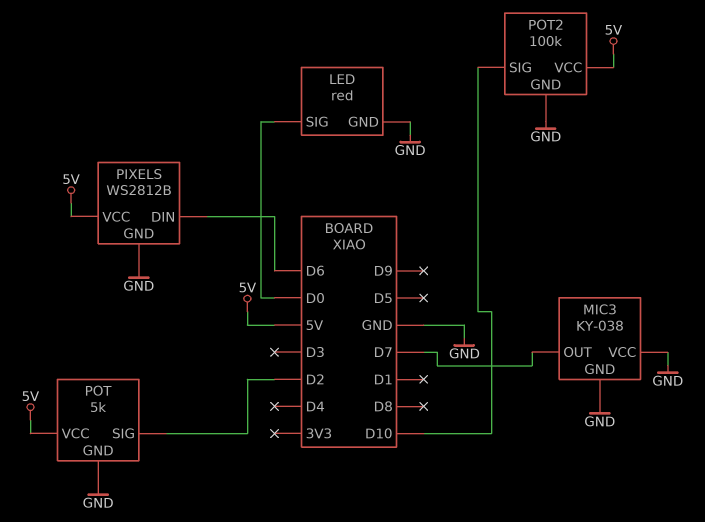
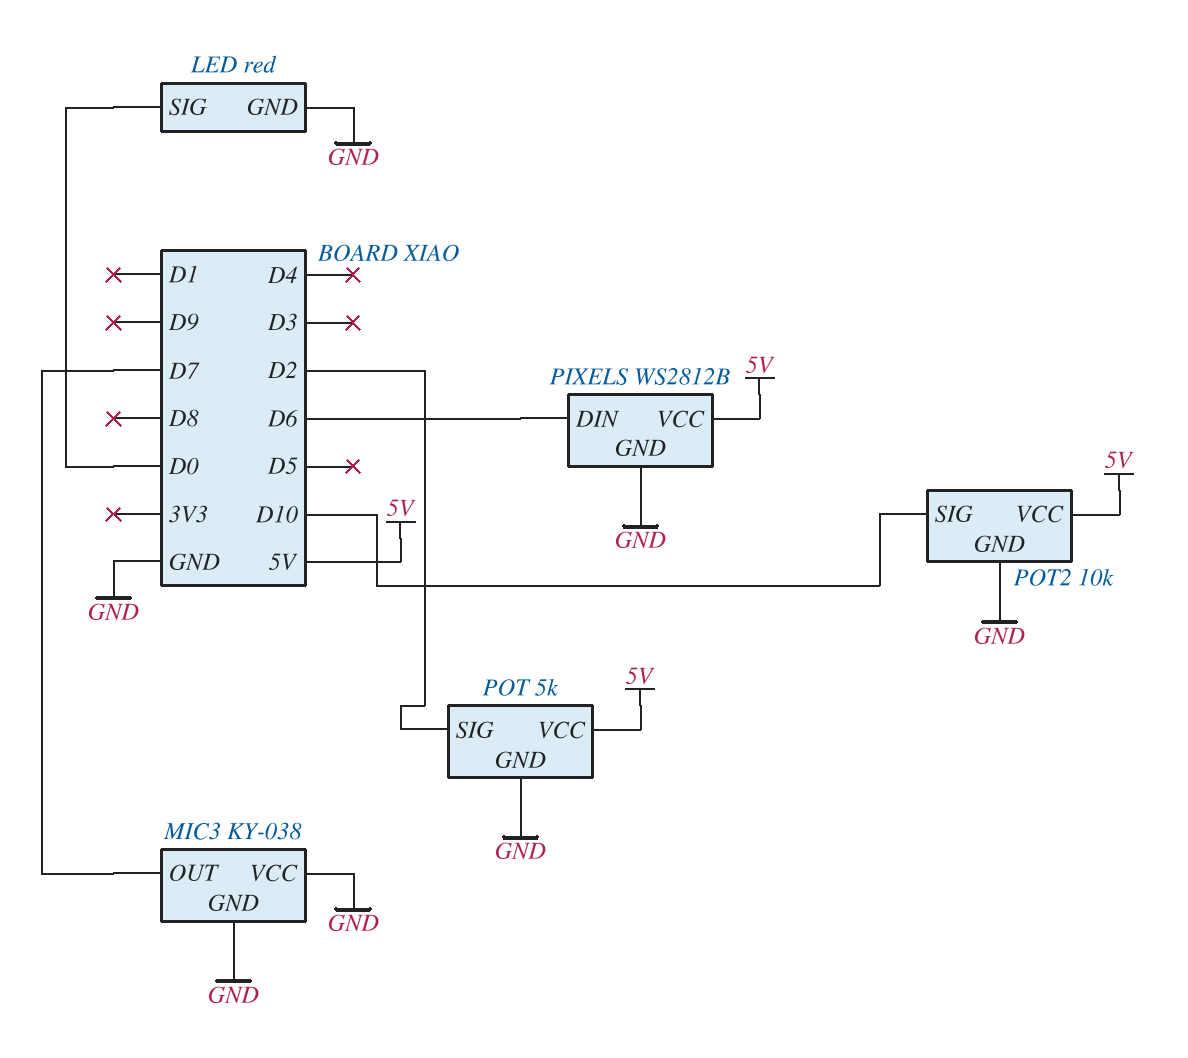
POT2: 100k -> 10k

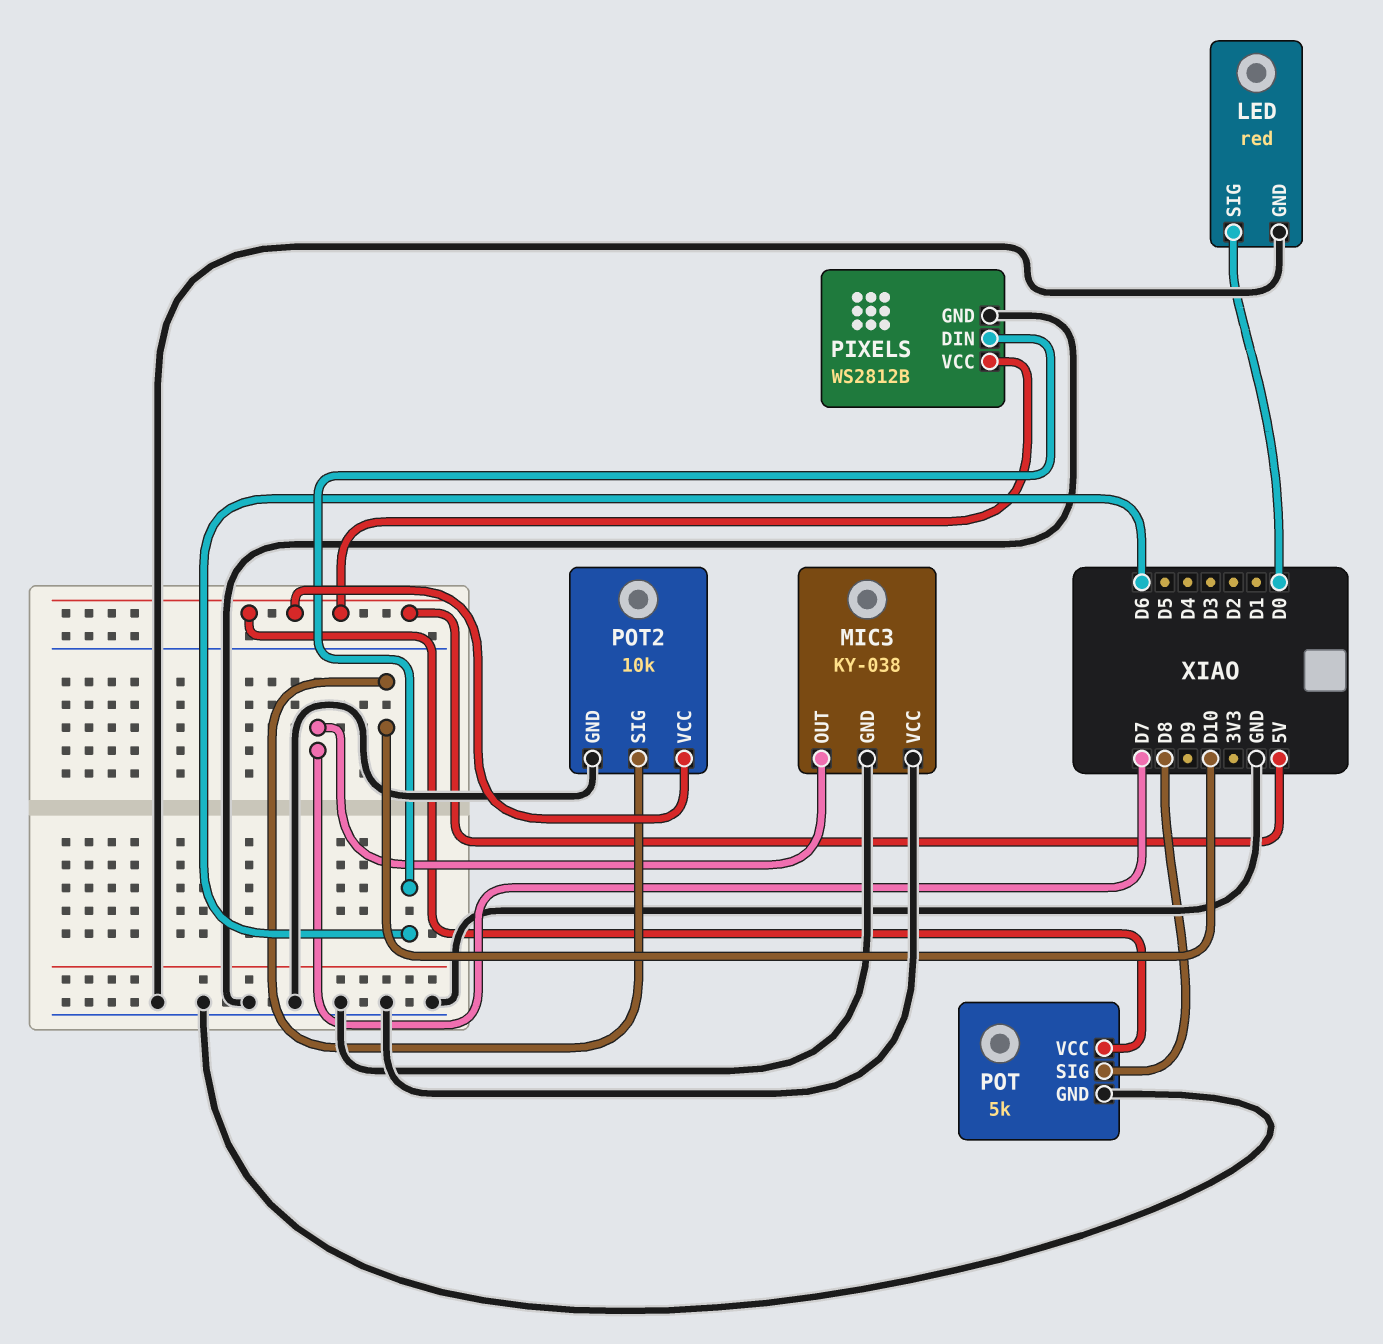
POT pin SIG: D2 -> D8

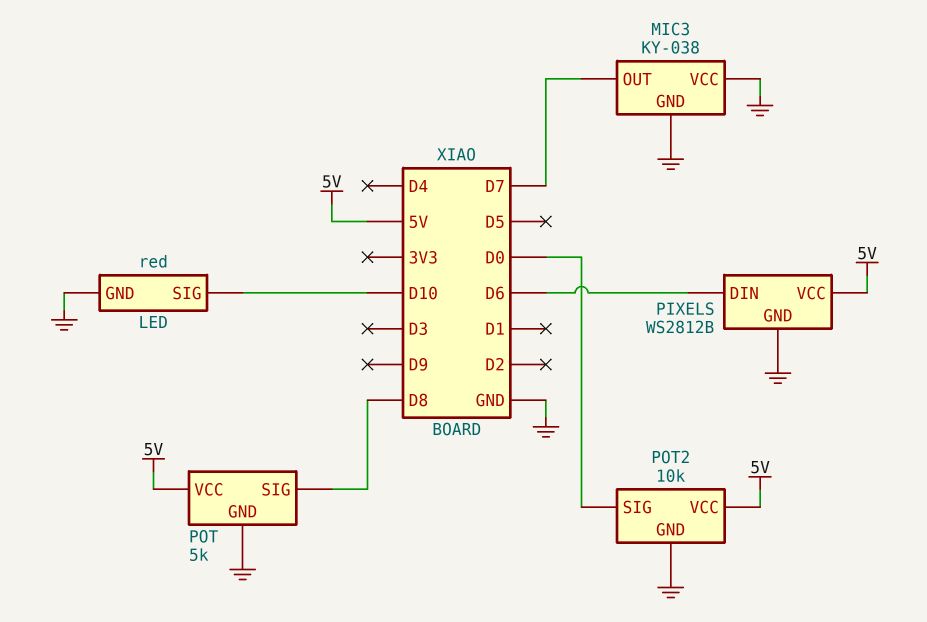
LED pin SIG: D0 -> D10
POT2 pin SIG: D10 -> D0

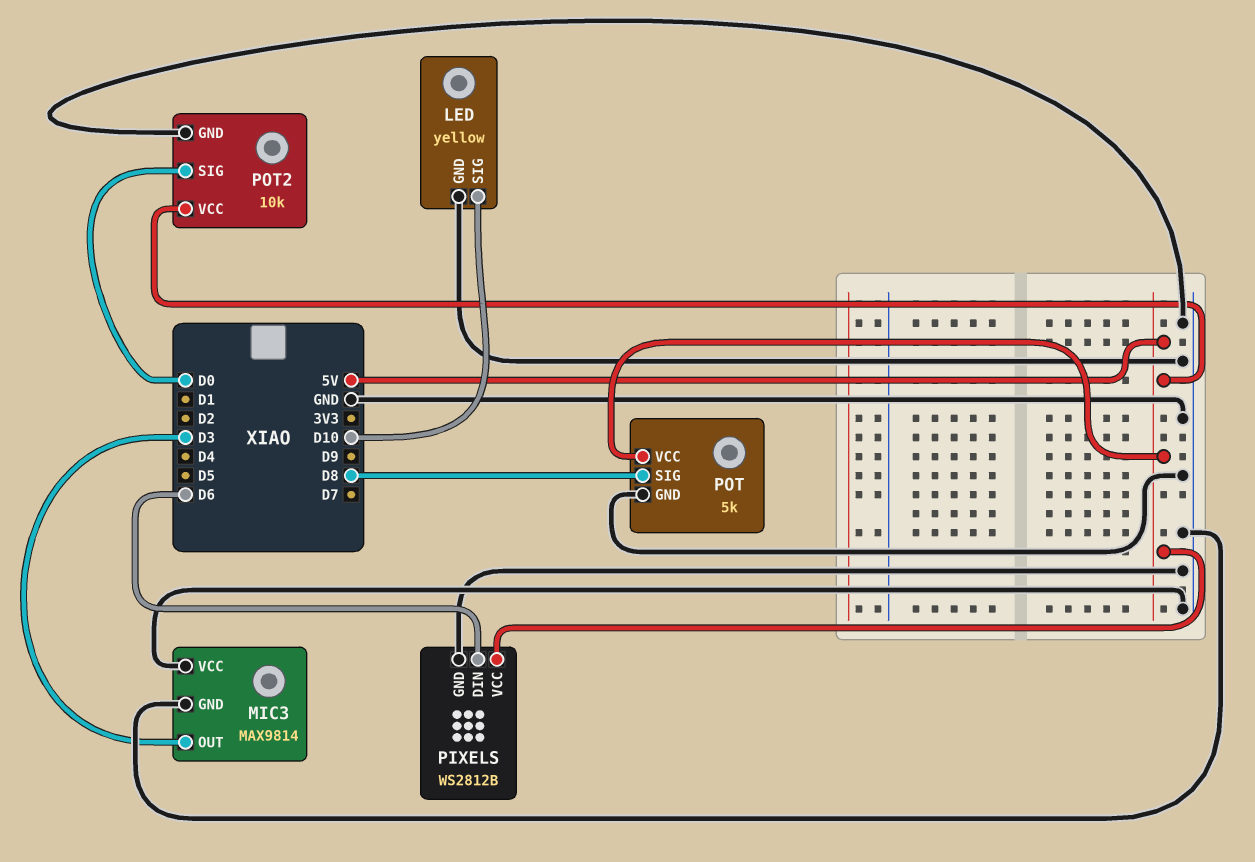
LED: red -> yellow
MIC3: KY-038 -> MAX9814
MIC3 pin OUT: D7 -> D3

